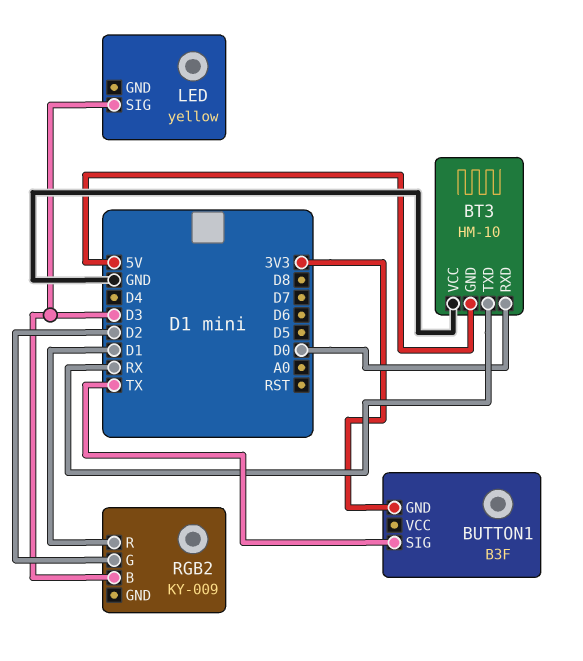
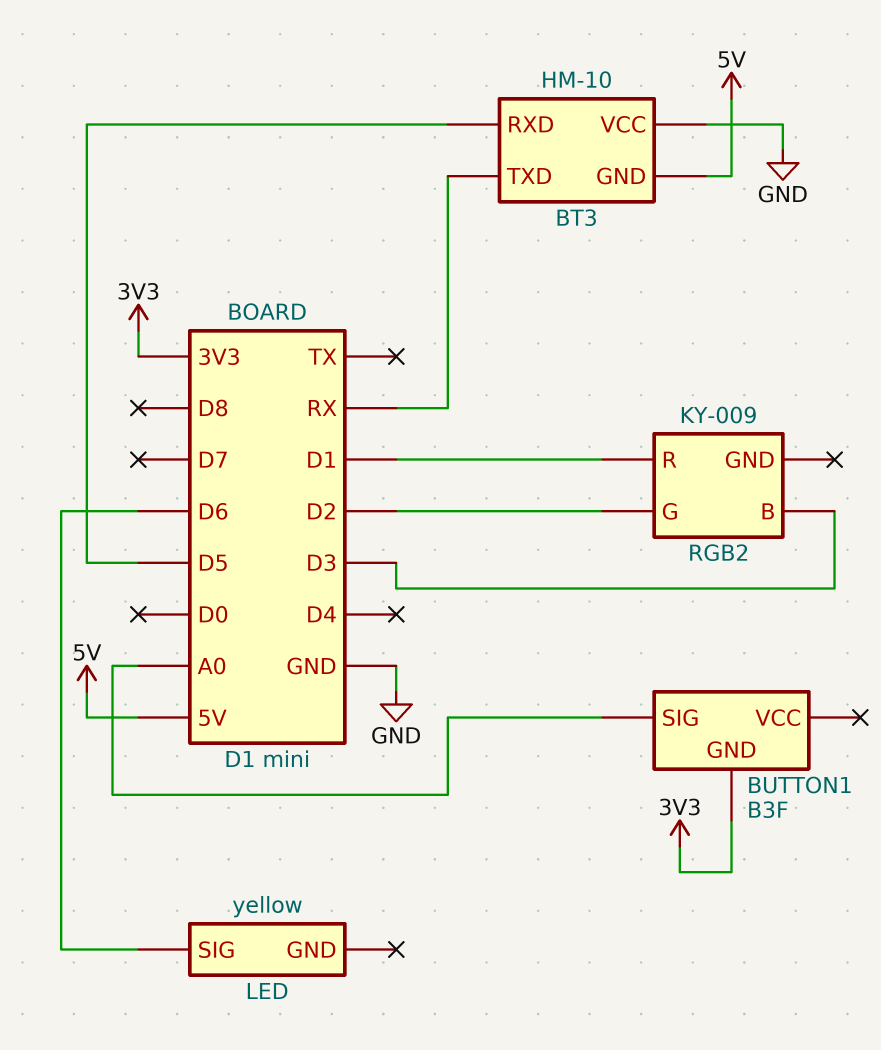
BT3 pin RXD: D0 -> D5
BUTTON1 pin SIG: TX -> A0
LED pin SIG: D3 -> D6

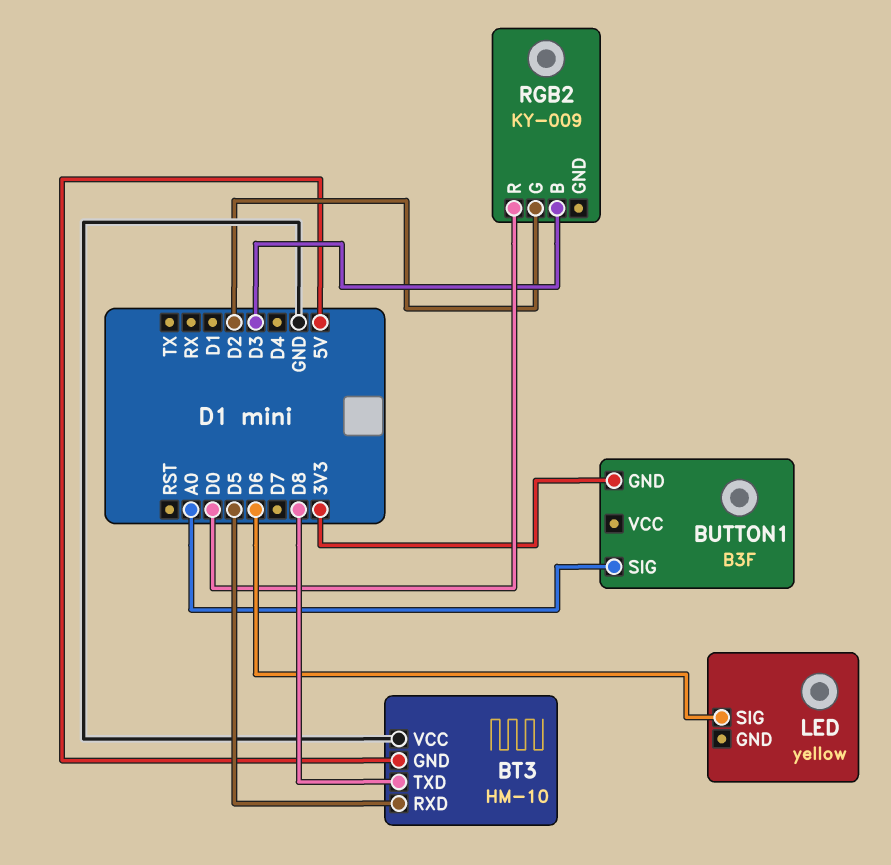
BT3 pin TXD: RX -> D8
RGB2 pin R: D1 -> D0

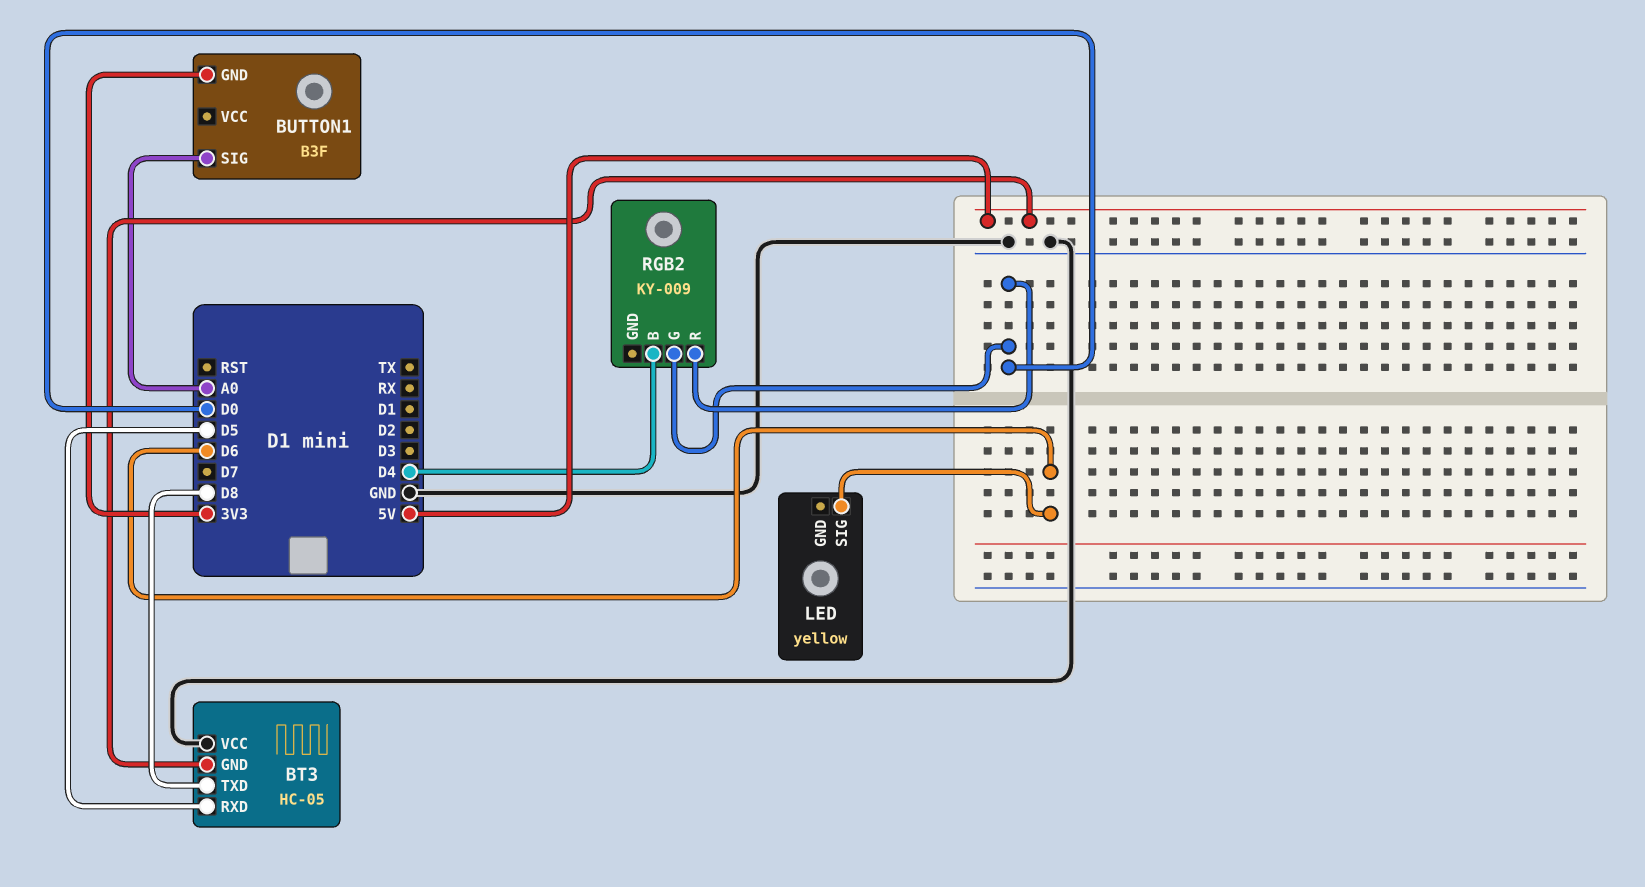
BT3: HM-10 -> HC-05
RGB2 pin B: D3 -> D4
RGB2 pin G: D2 -> D0

